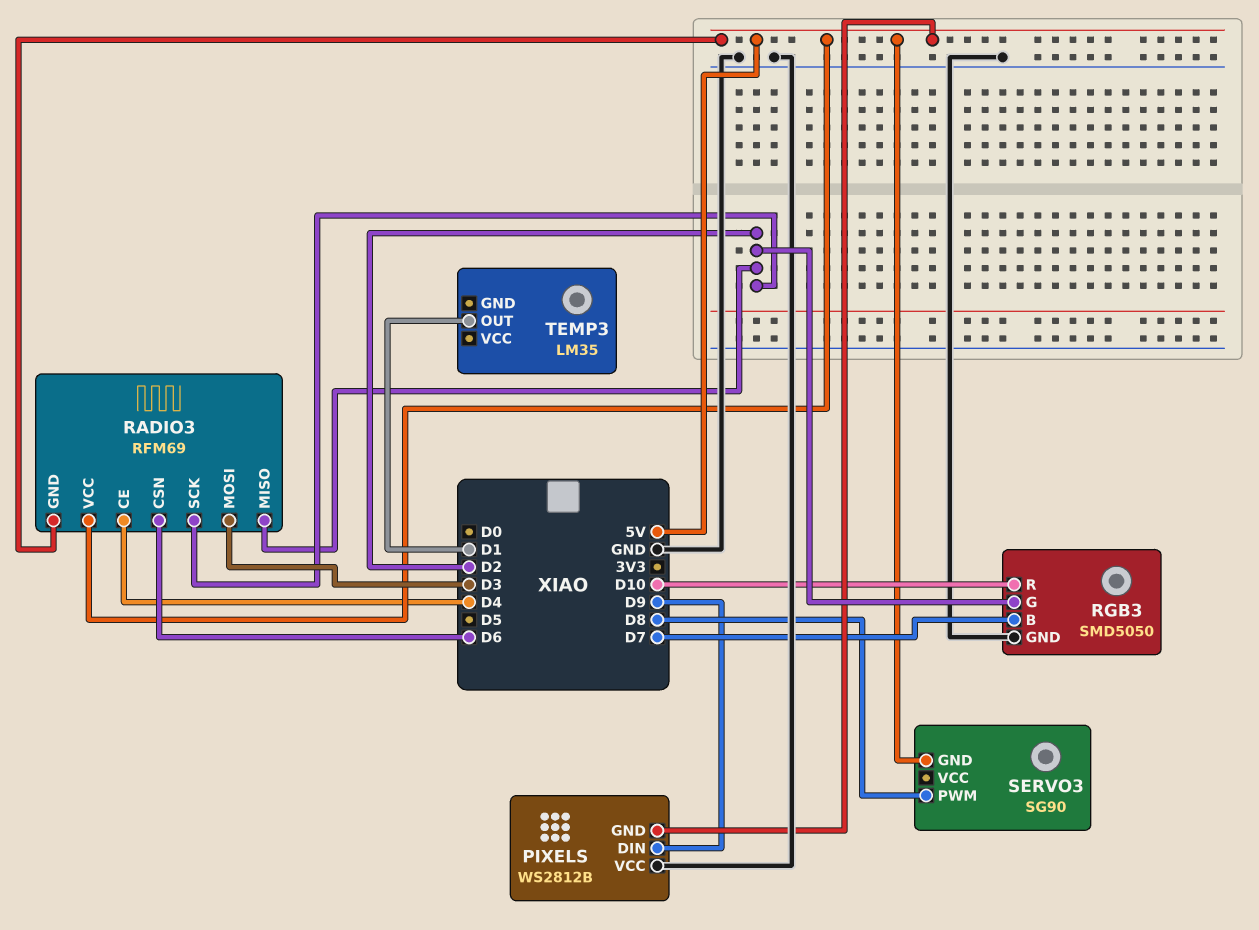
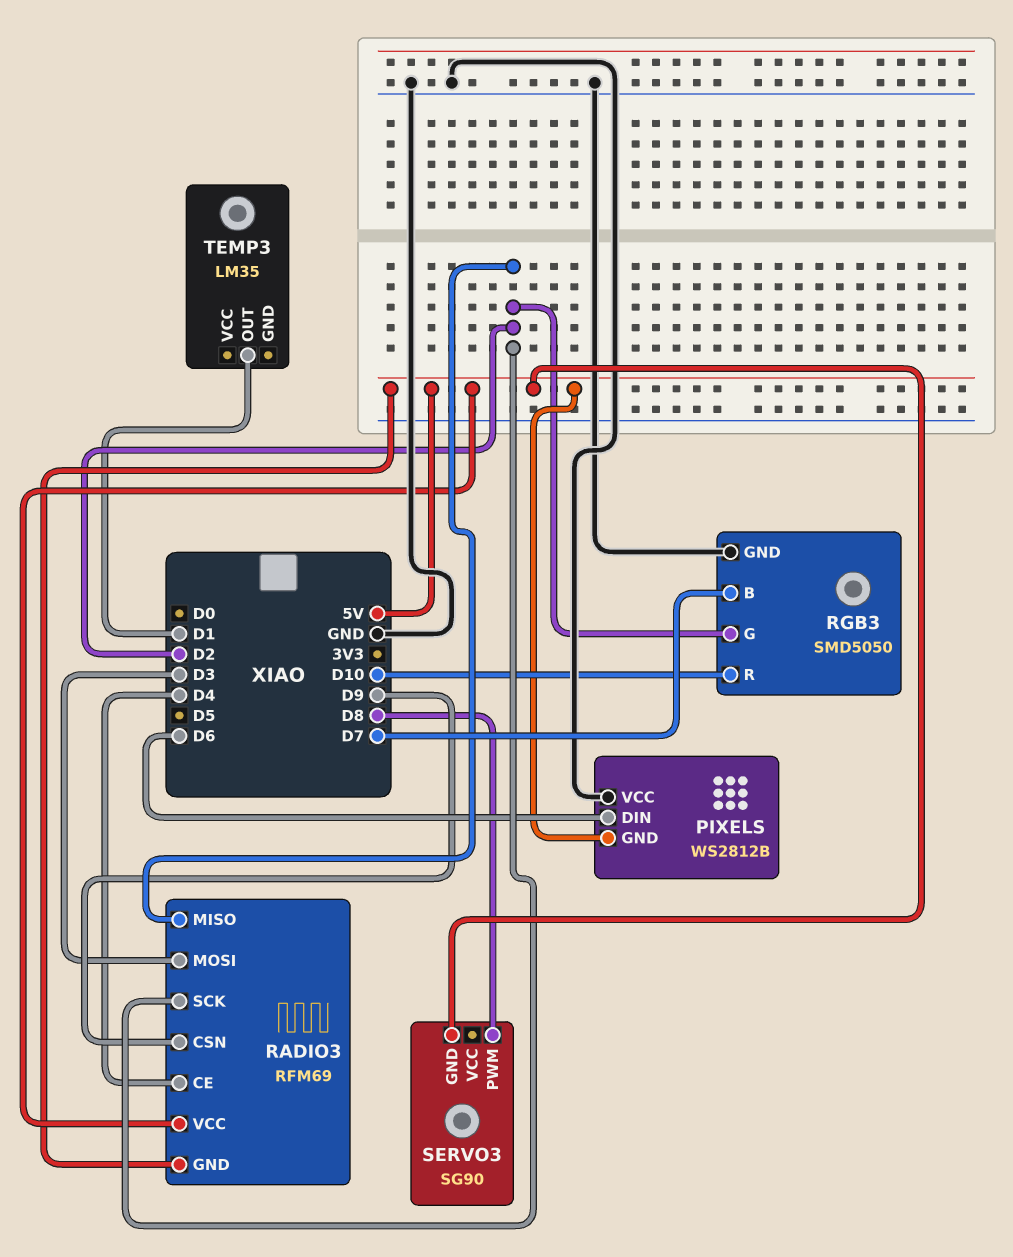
PIXELS pin DIN: D9 -> D6
RADIO3 pin CSN: D6 -> D9

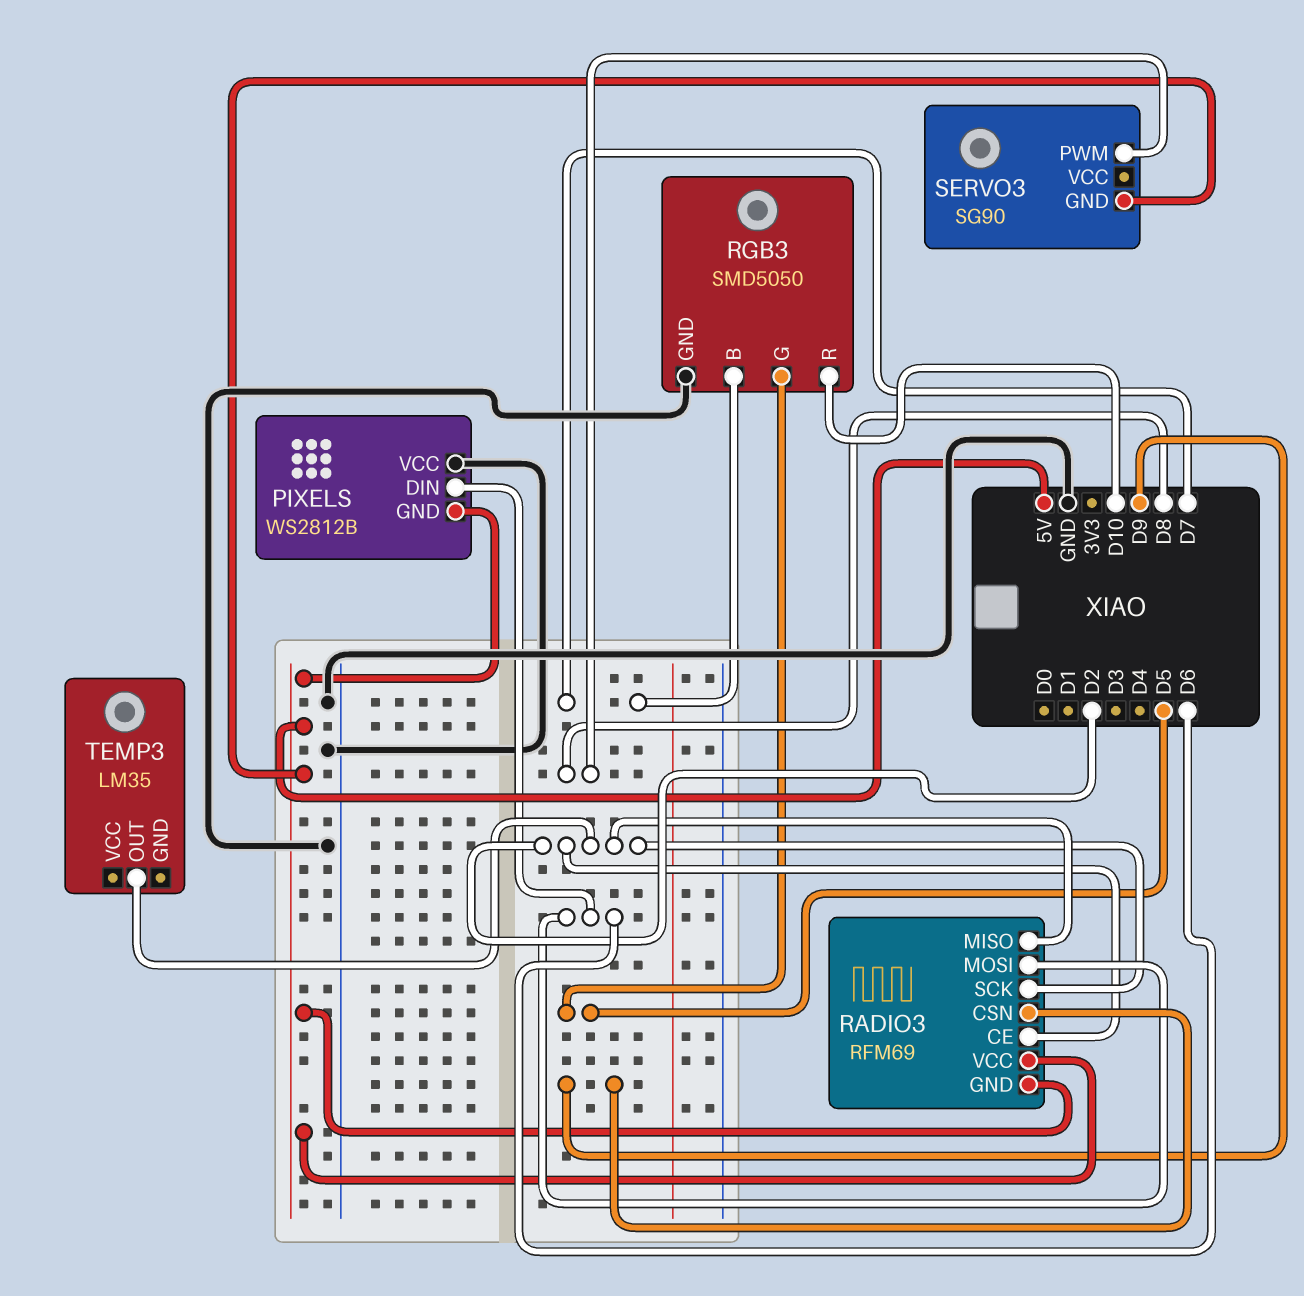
RADIO3 pin CE: D4 -> D2
RADIO3 pin MOSI: D3 -> D6
RGB3 pin G: D2 -> D5
TEMP3 pin OUT: D1 -> D2

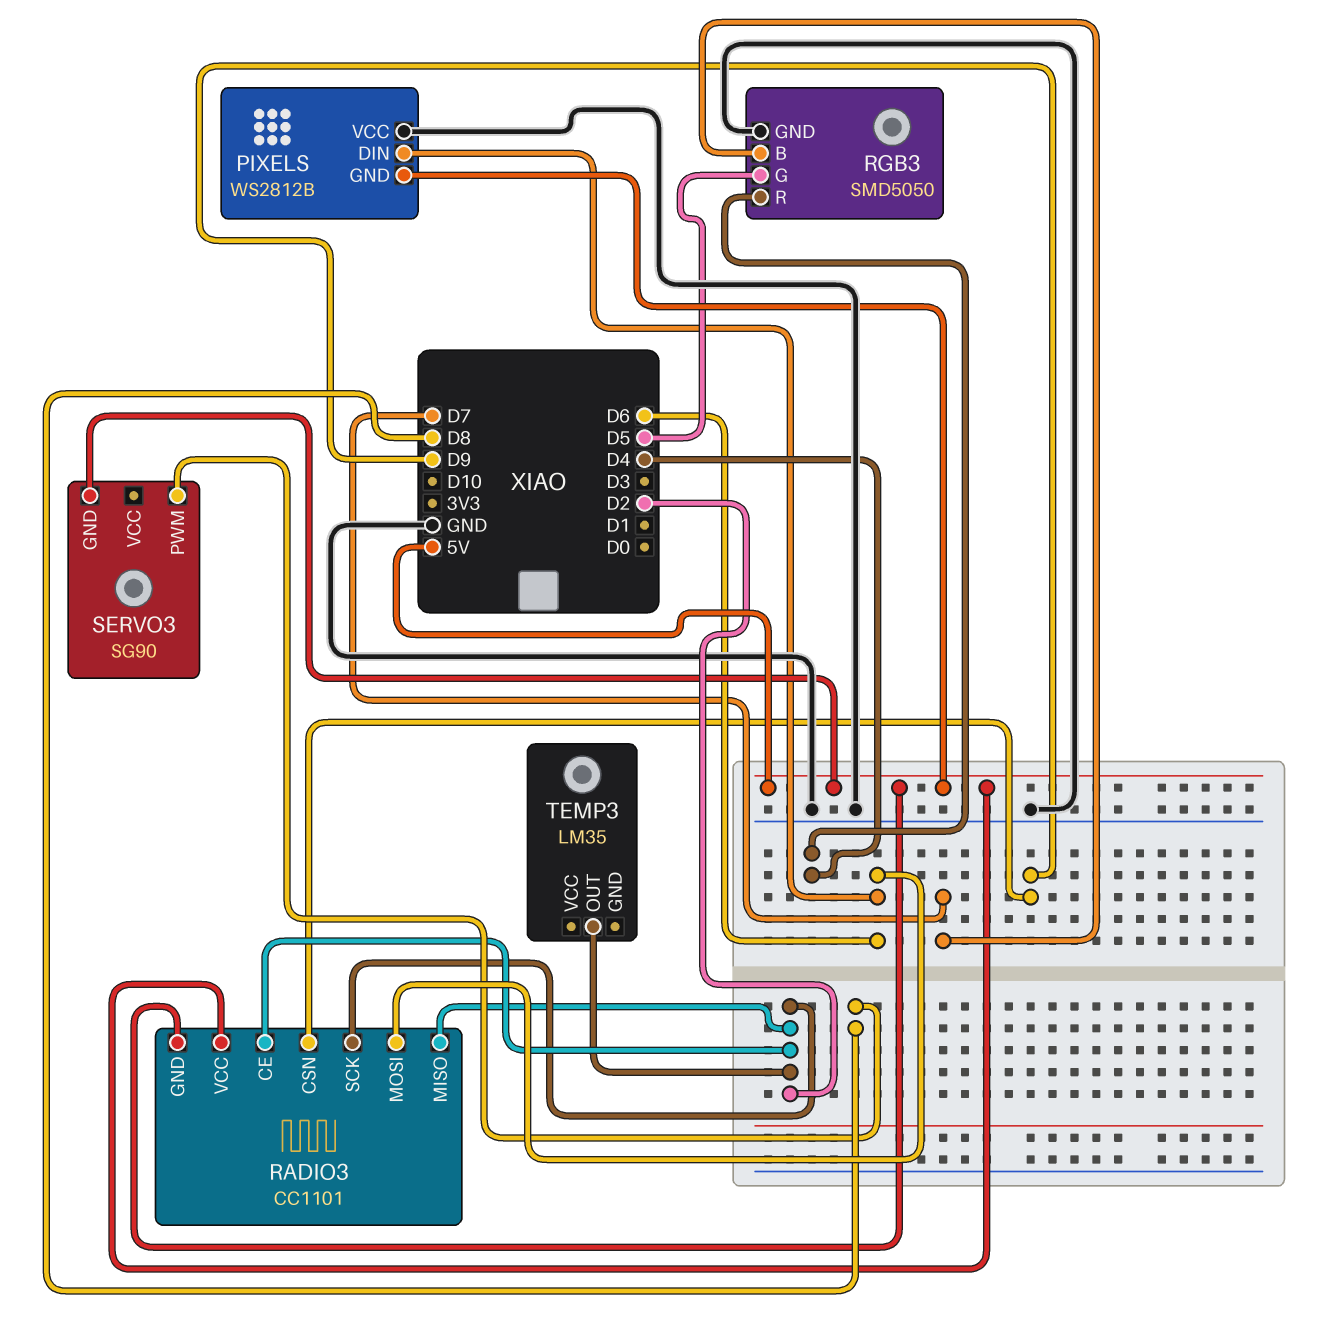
RADIO3: RFM69 -> CC1101
RGB3 pin R: D10 -> D4

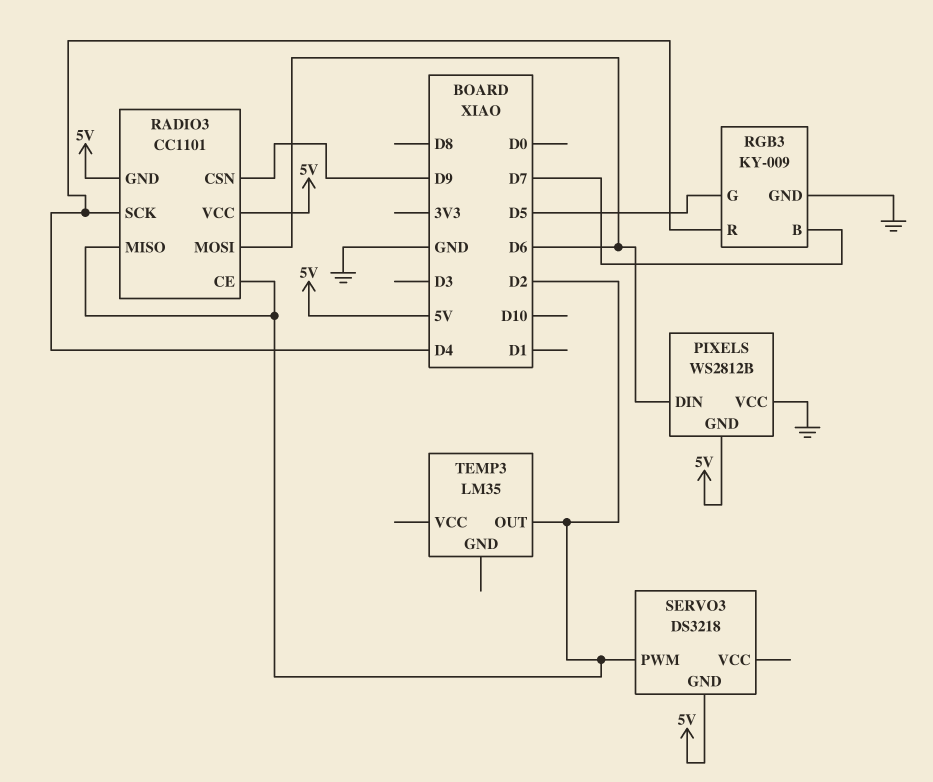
RADIO3 pin SCK: D2 -> D4
RGB3: SMD5050 -> KY-009
SERVO3: SG90 -> DS3218
SERVO3 pin PWM: D8 -> D2

